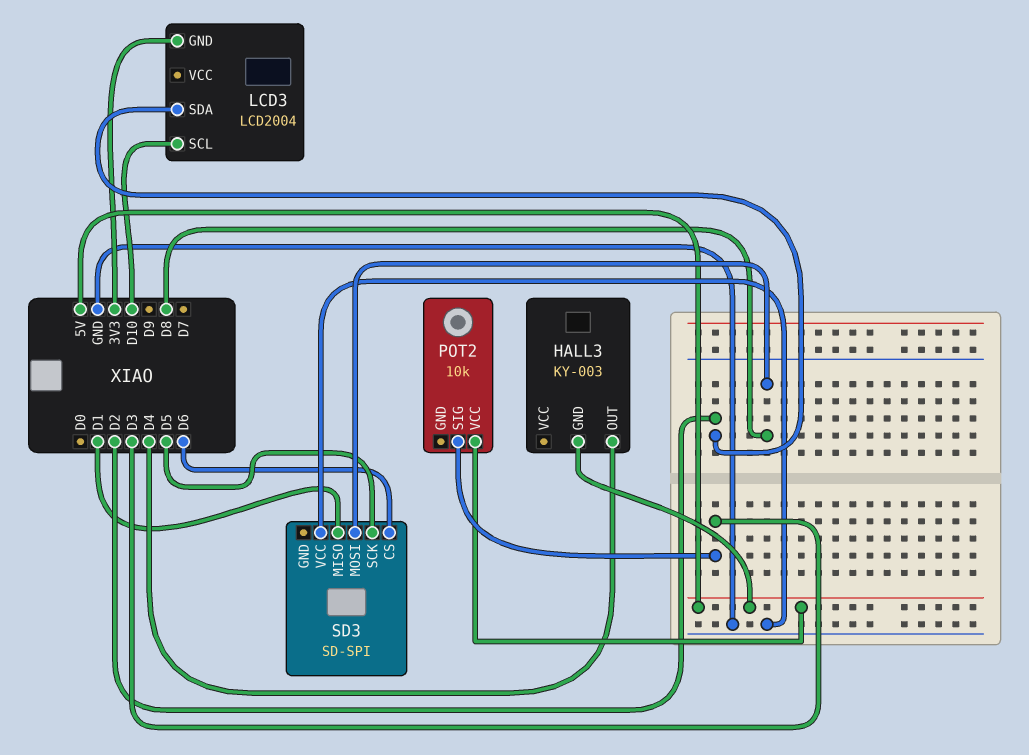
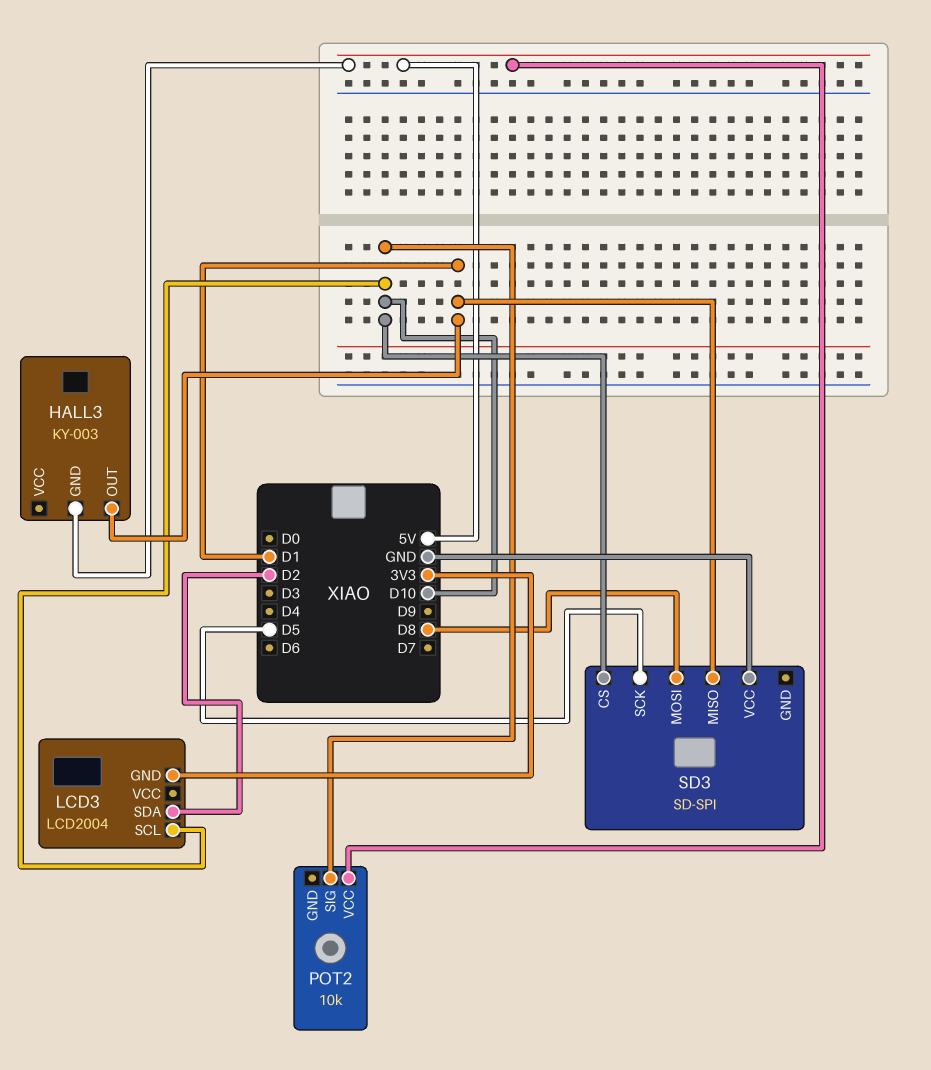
HALL3 pin OUT: D4 -> D1
POT2 pin SIG: D3 -> D10
SD3 pin CS: D6 -> D10

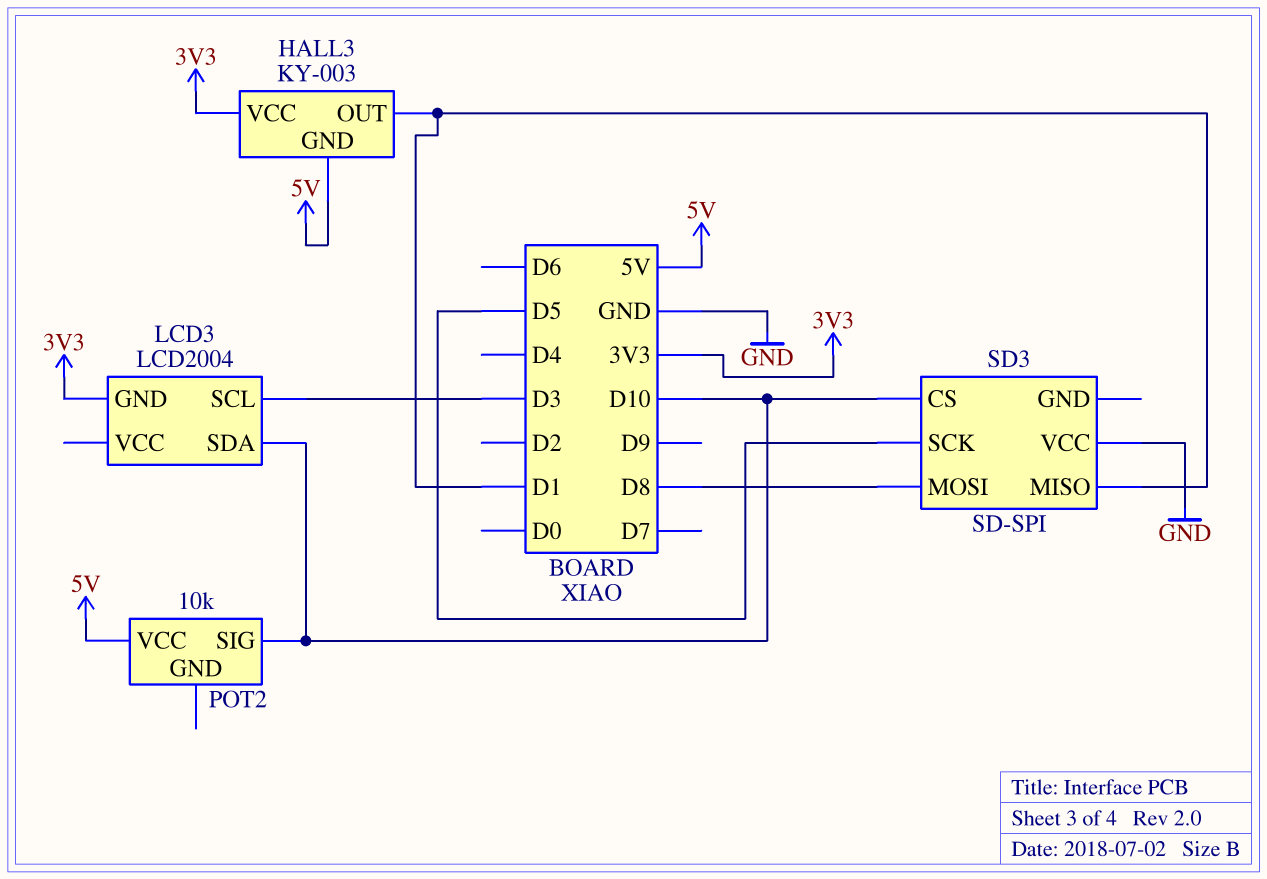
HALL3 pin VCC: none -> 3V3
LCD3 pin SCL: D10 -> D3
LCD3 pin SDA: D2 -> D10

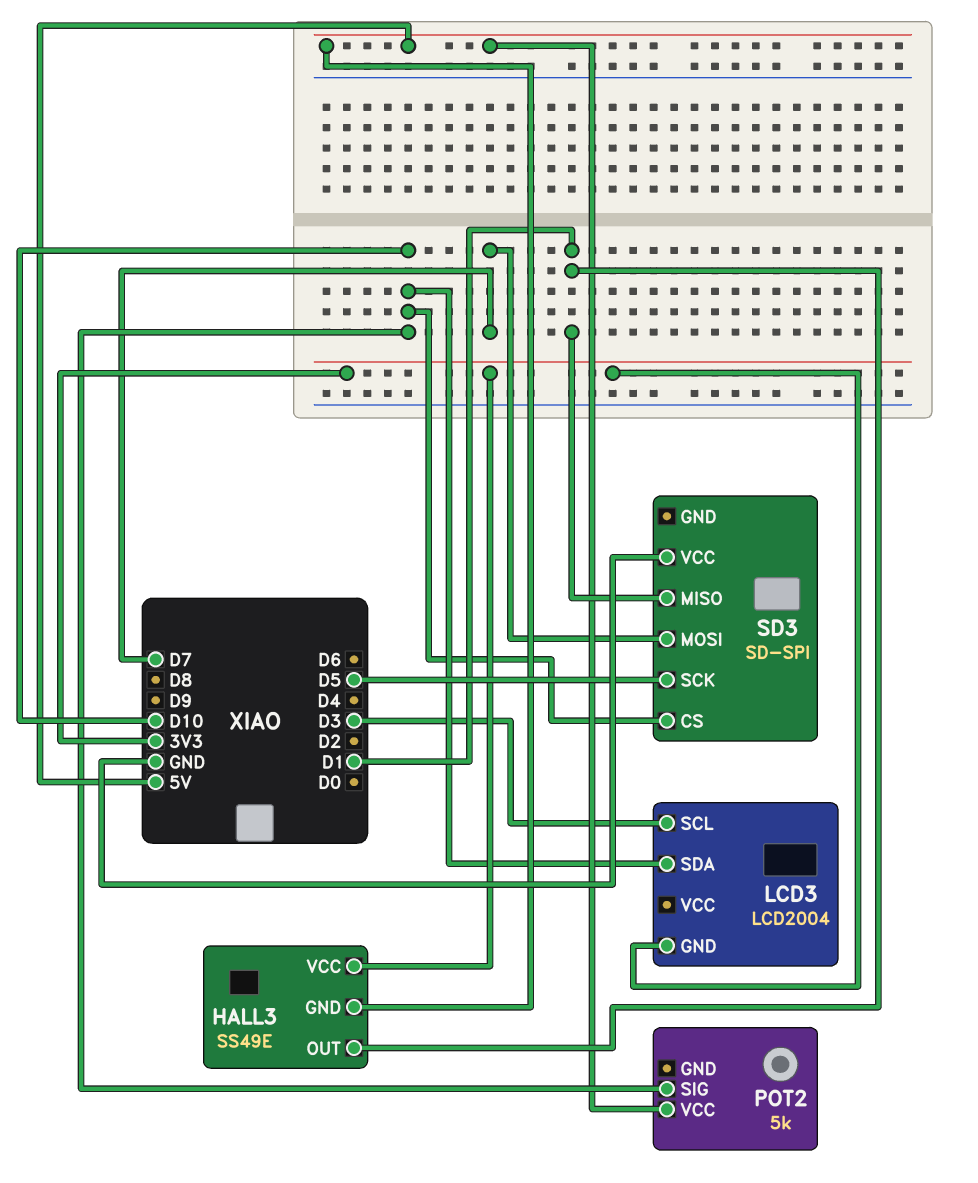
HALL3: KY-003 -> SS49E
POT2: 10k -> 5k
SD3 pin MOSI: D8 -> D7

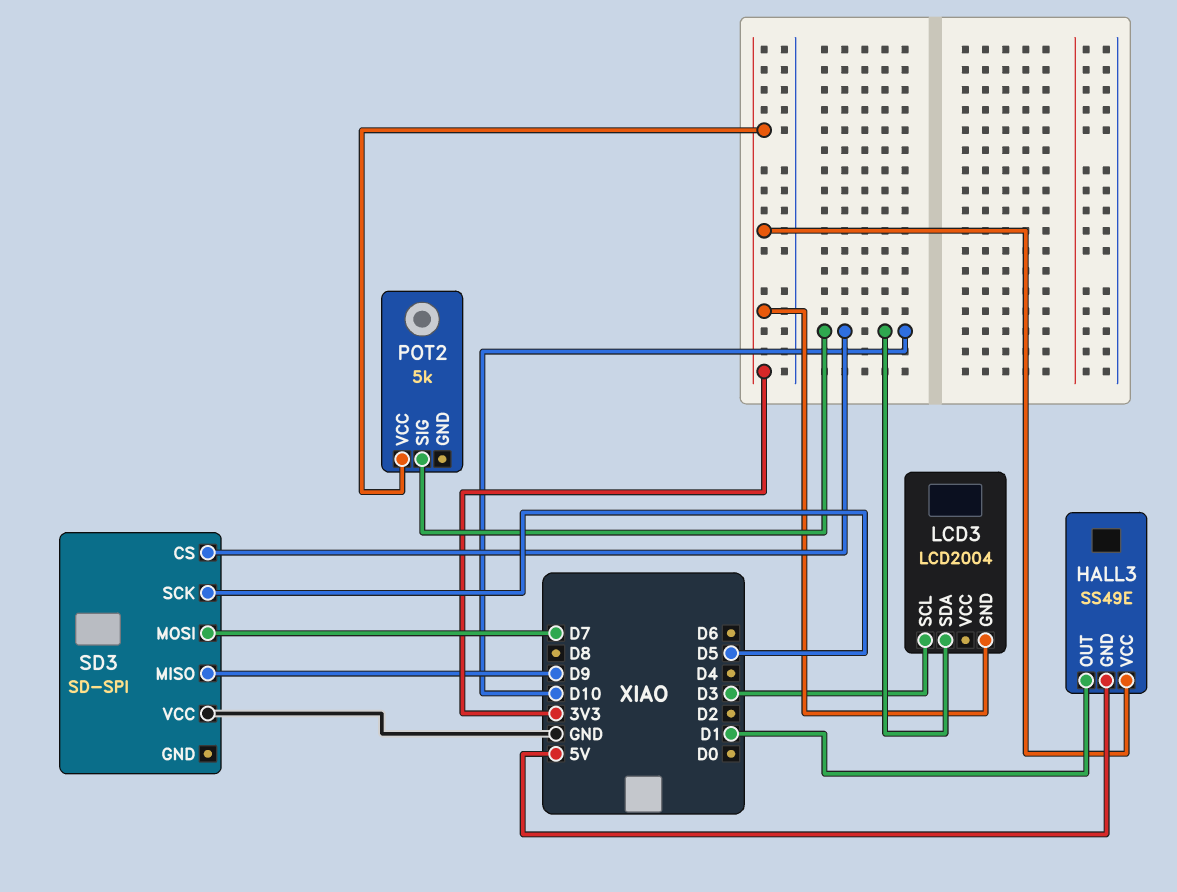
POT2 pin VCC: 5V -> 3V3
SD3 pin MISO: D1 -> D9

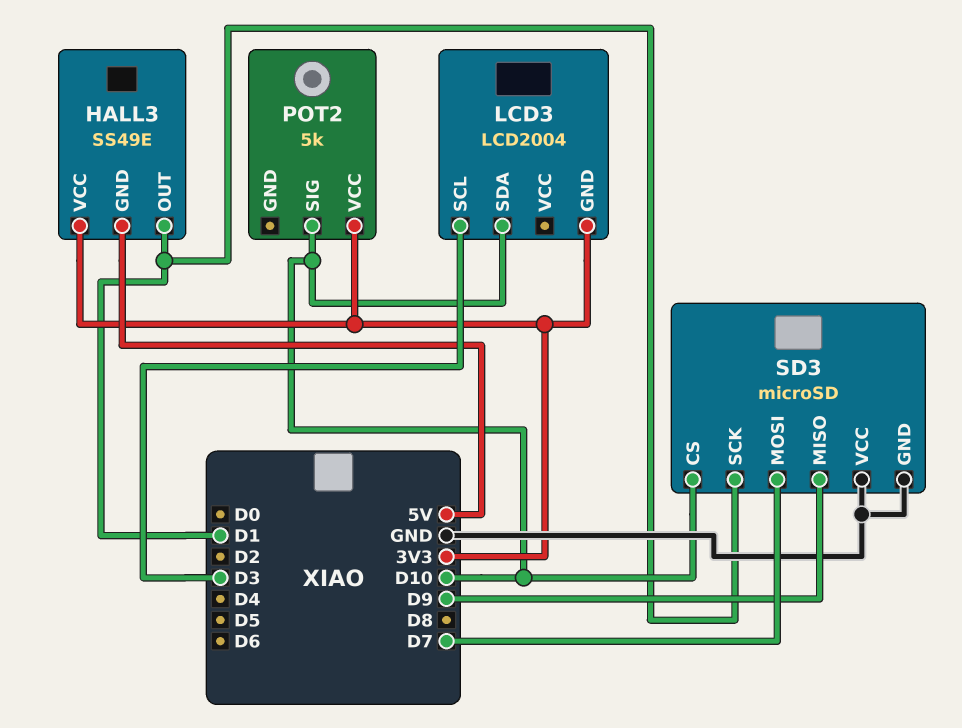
SD3: SD-SPI -> microSD
SD3 pin GND: none -> GND
SD3 pin SCK: D5 -> D1

